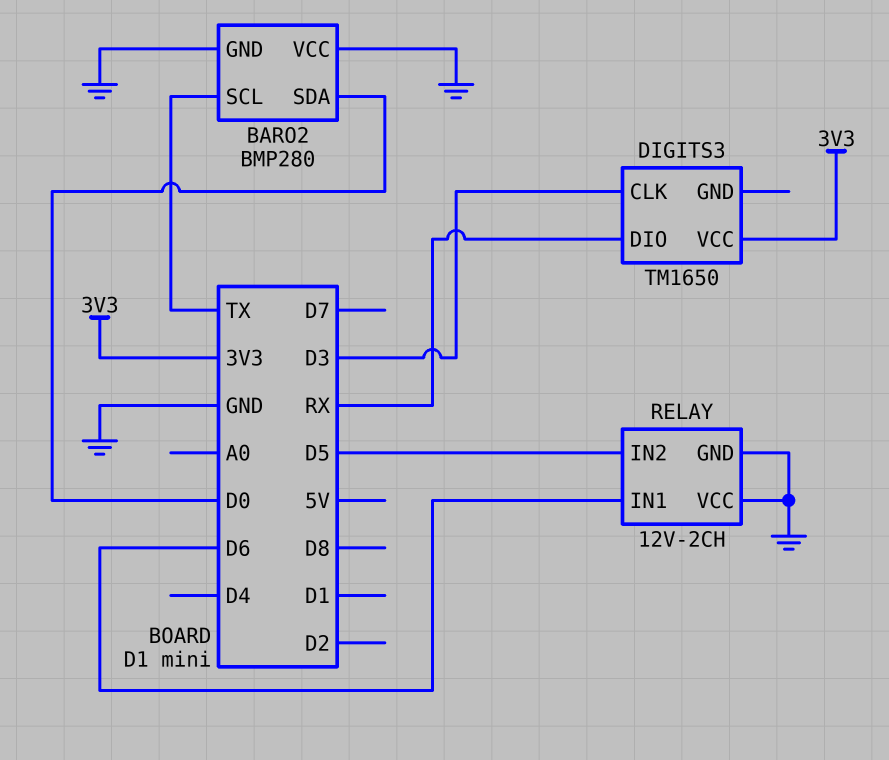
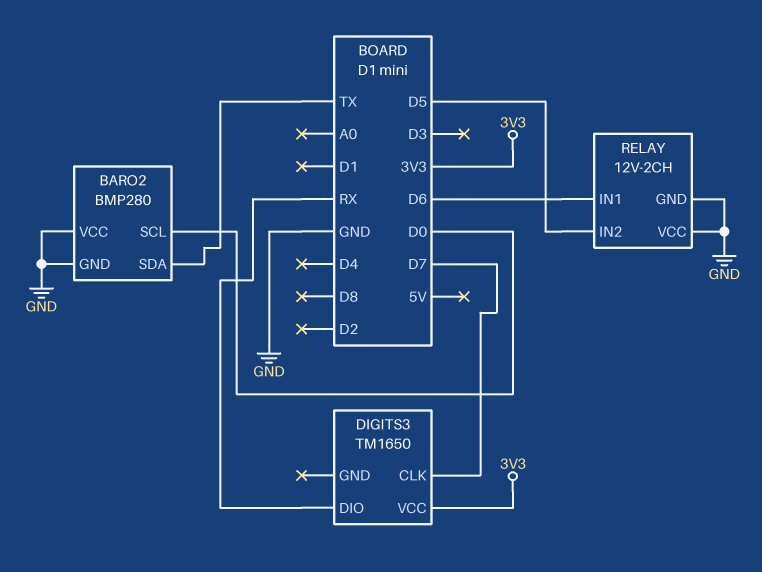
BARO2 pin SCL: TX -> D0
BARO2 pin SDA: D0 -> TX
DIGITS3 pin CLK: D3 -> D7

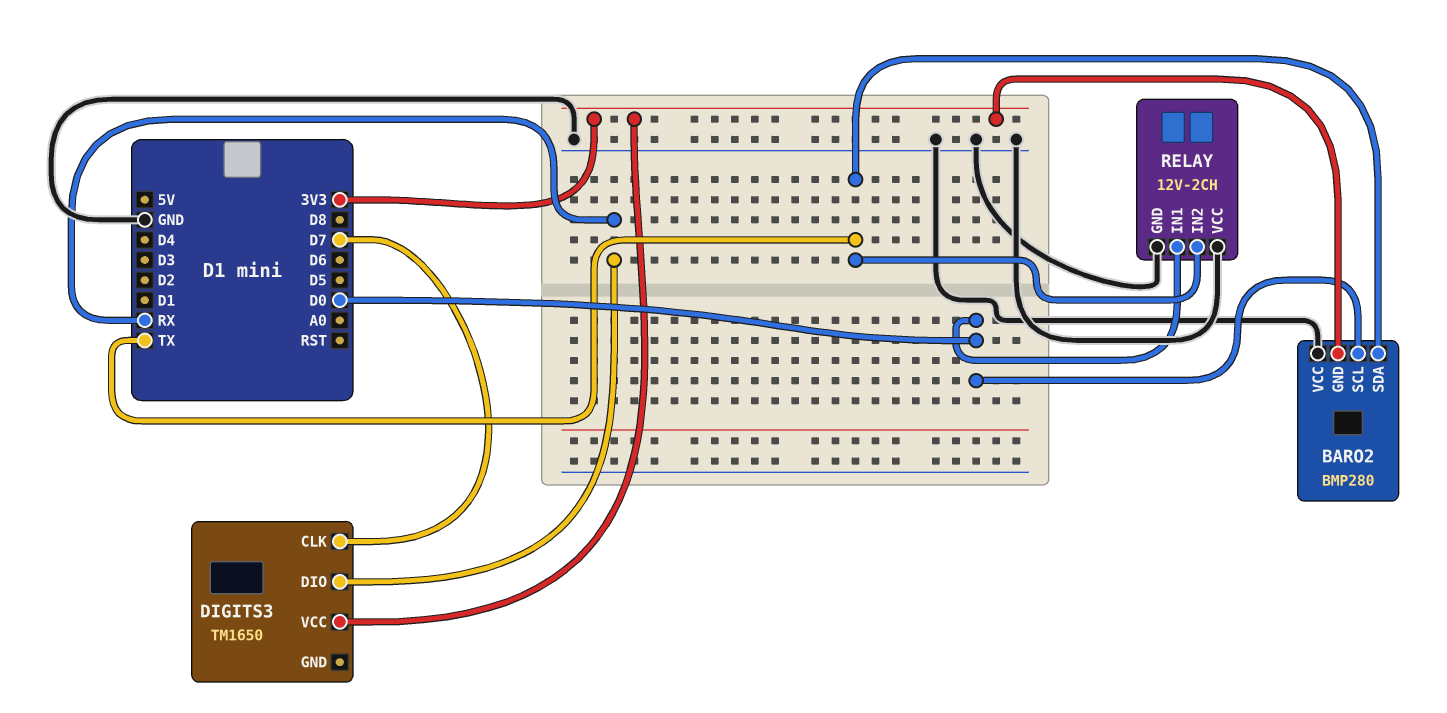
BARO2 pin GND: GND -> 3V3
RELAY pin IN1: D6 -> D0
RELAY pin IN2: D5 -> TX

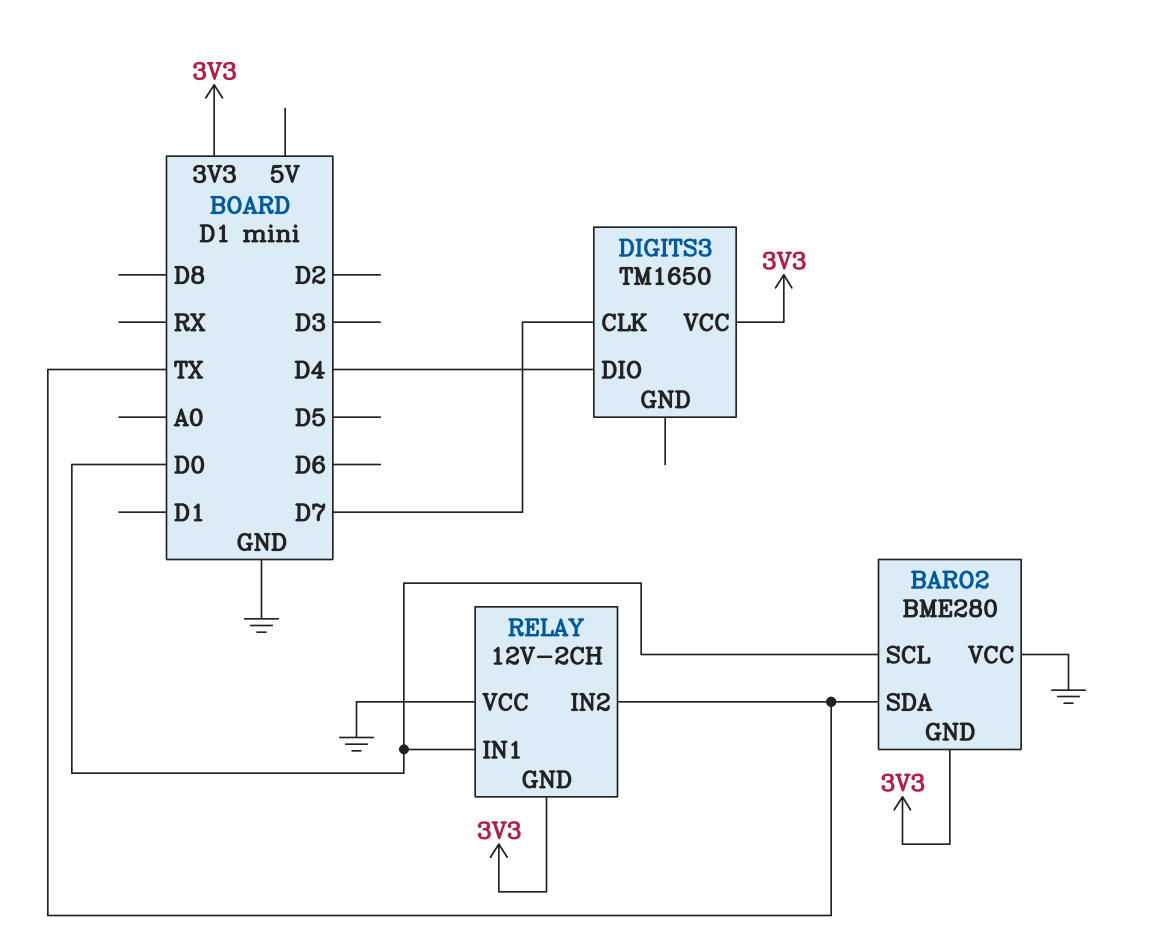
BARO2: BMP280 -> BME280
DIGITS3 pin DIO: RX -> D4
RELAY pin GND: GND -> 3V3

